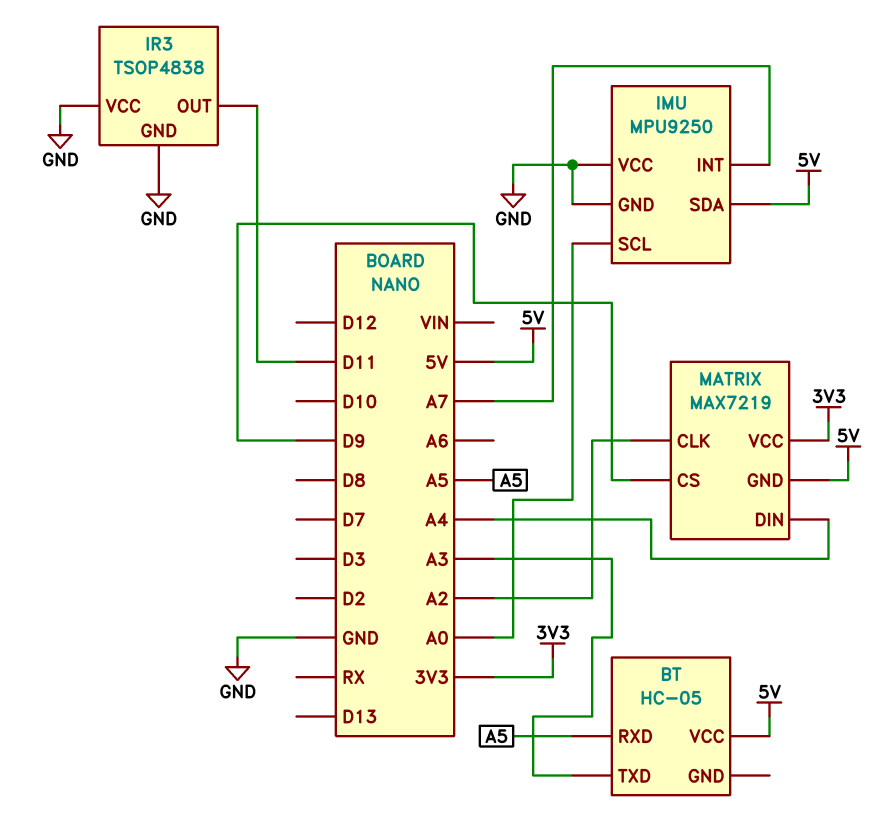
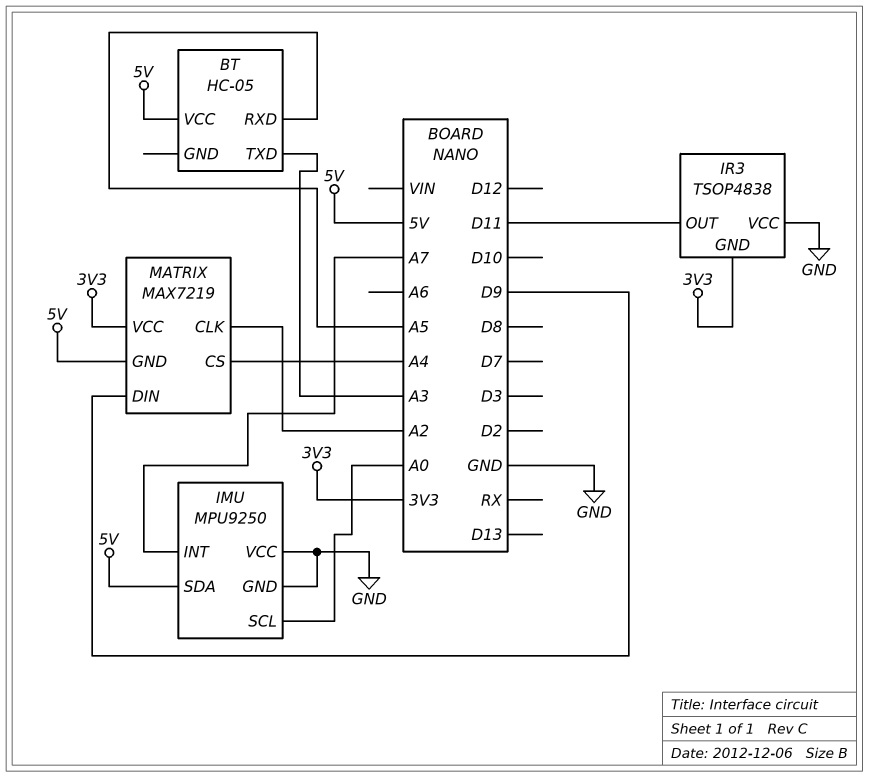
IR3 pin GND: GND -> 3V3
MATRIX pin CS: D9 -> A4
MATRIX pin DIN: A4 -> D9

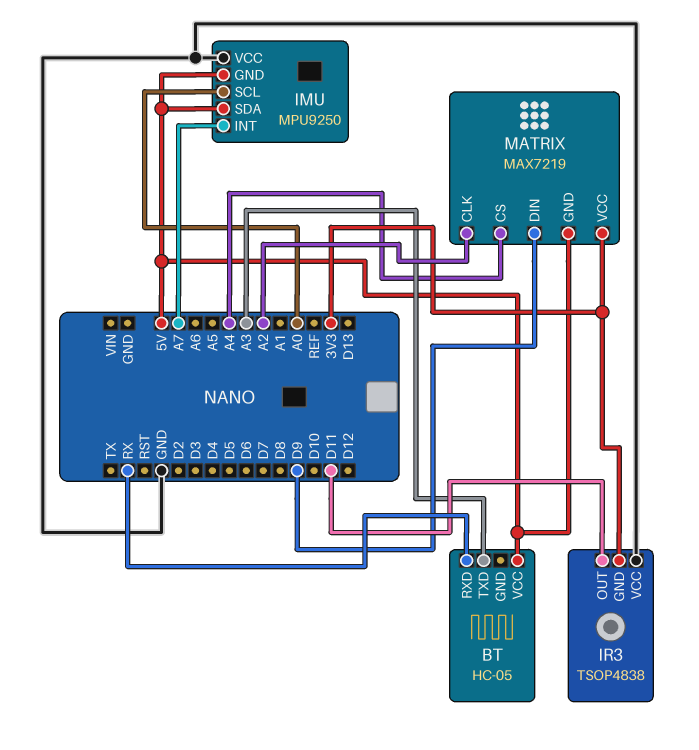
BT pin RXD: A5 -> RX
IMU pin GND: GND -> 5V

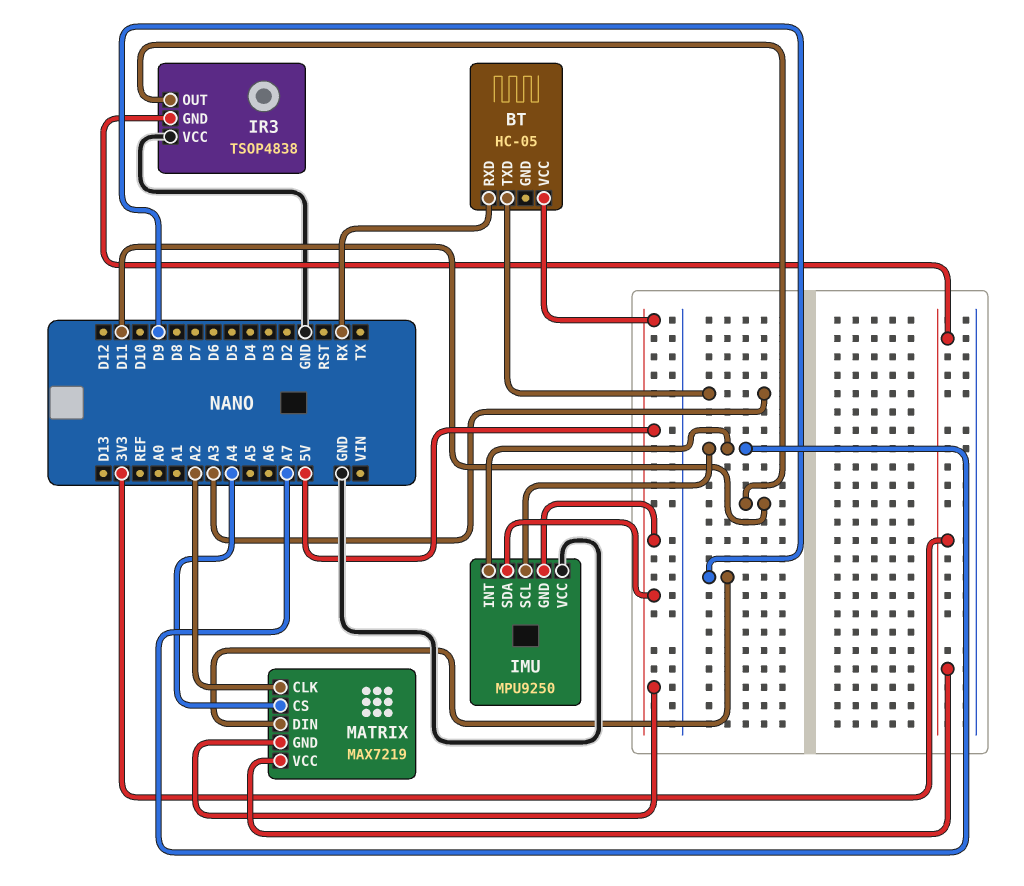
IMU pin SCL: A0 -> A7

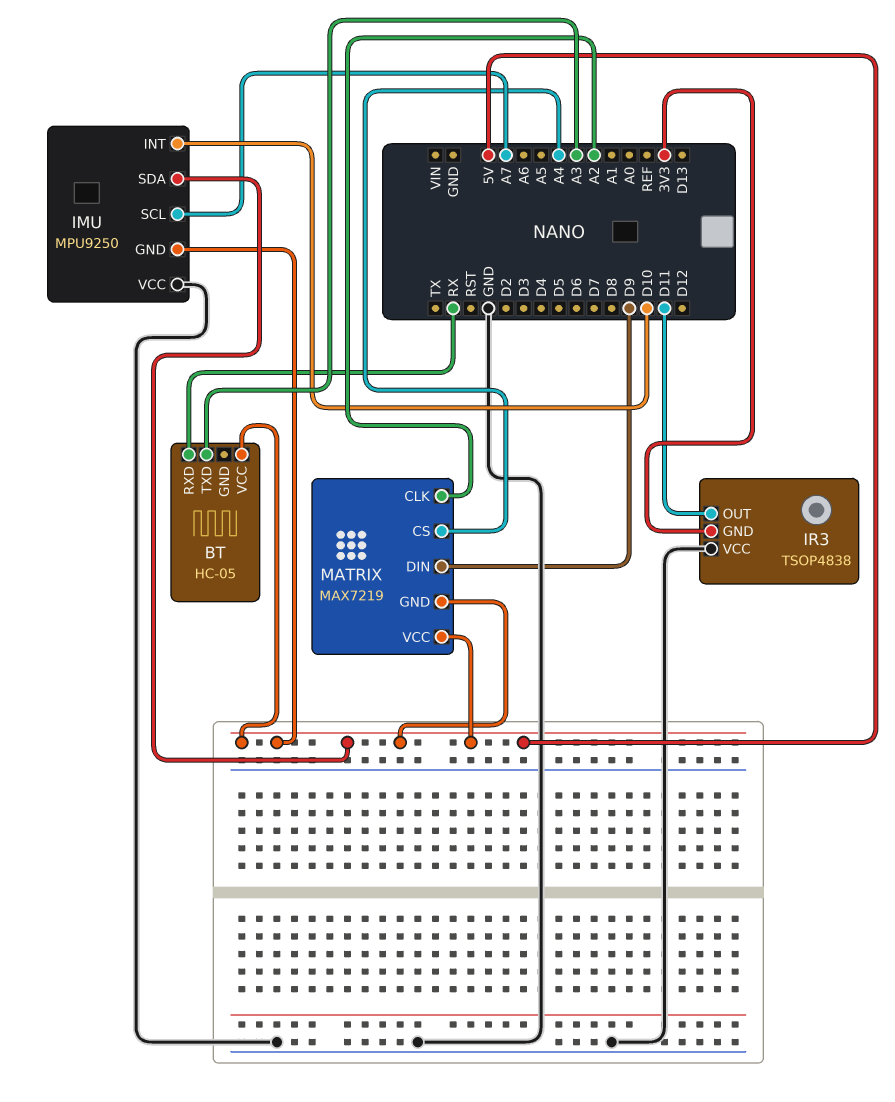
IMU pin INT: A7 -> D10
MATRIX pin VCC: 3V3 -> 5V

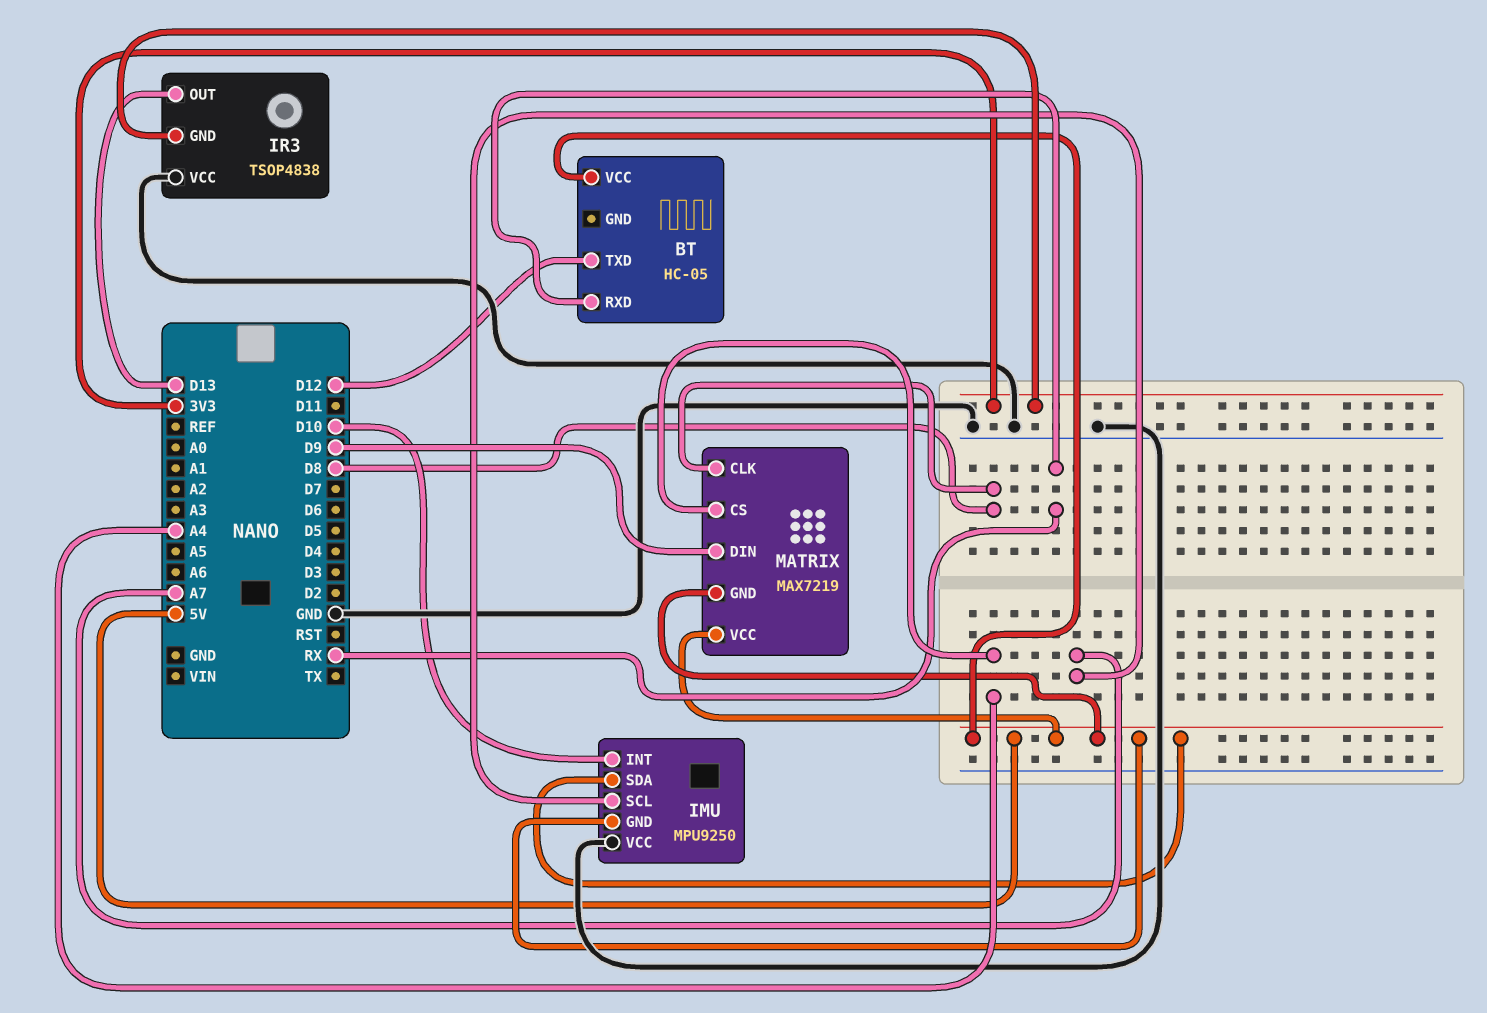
BT pin TXD: A3 -> D12
IR3 pin OUT: D11 -> D13
MATRIX pin CLK: A2 -> D8

